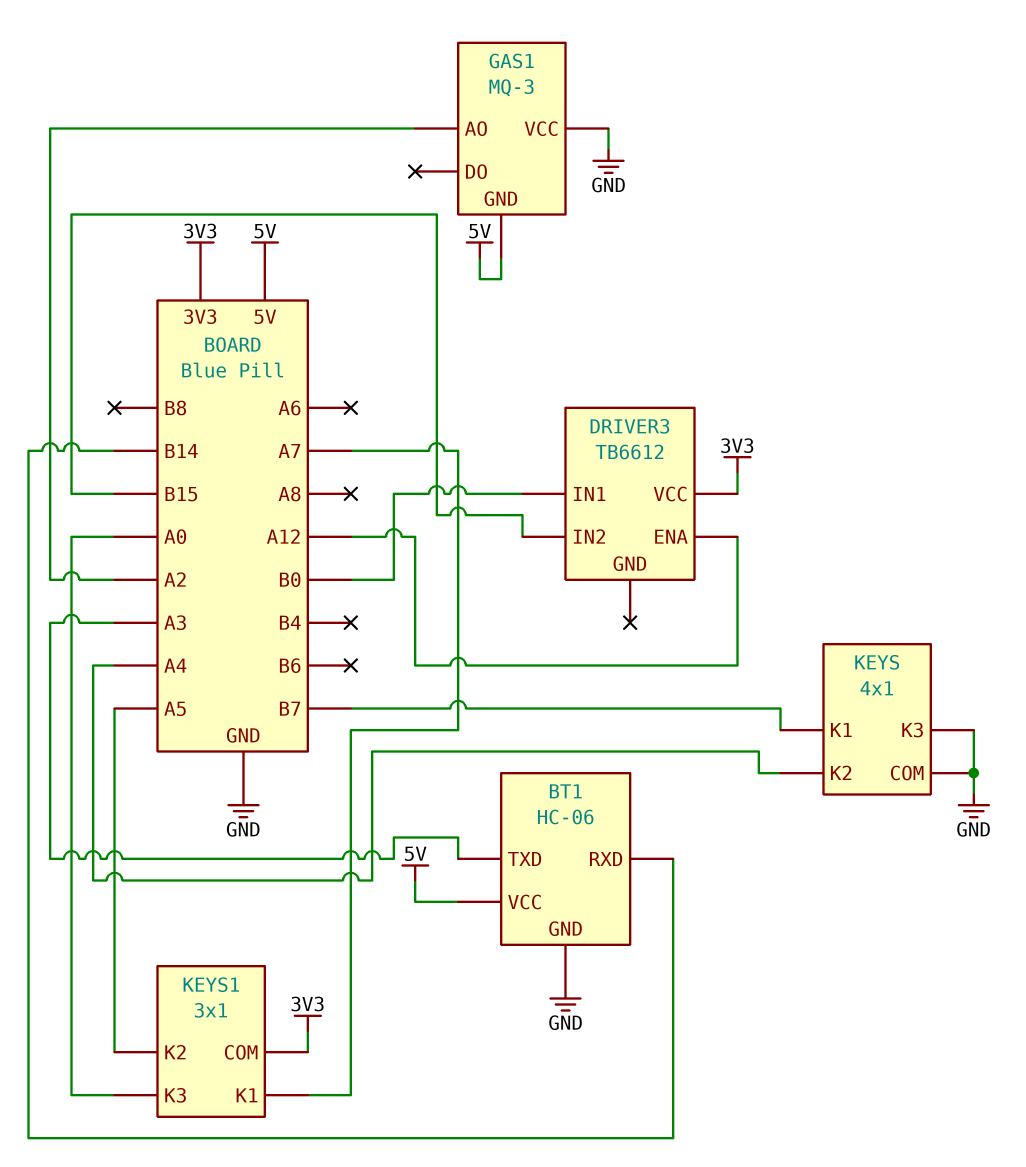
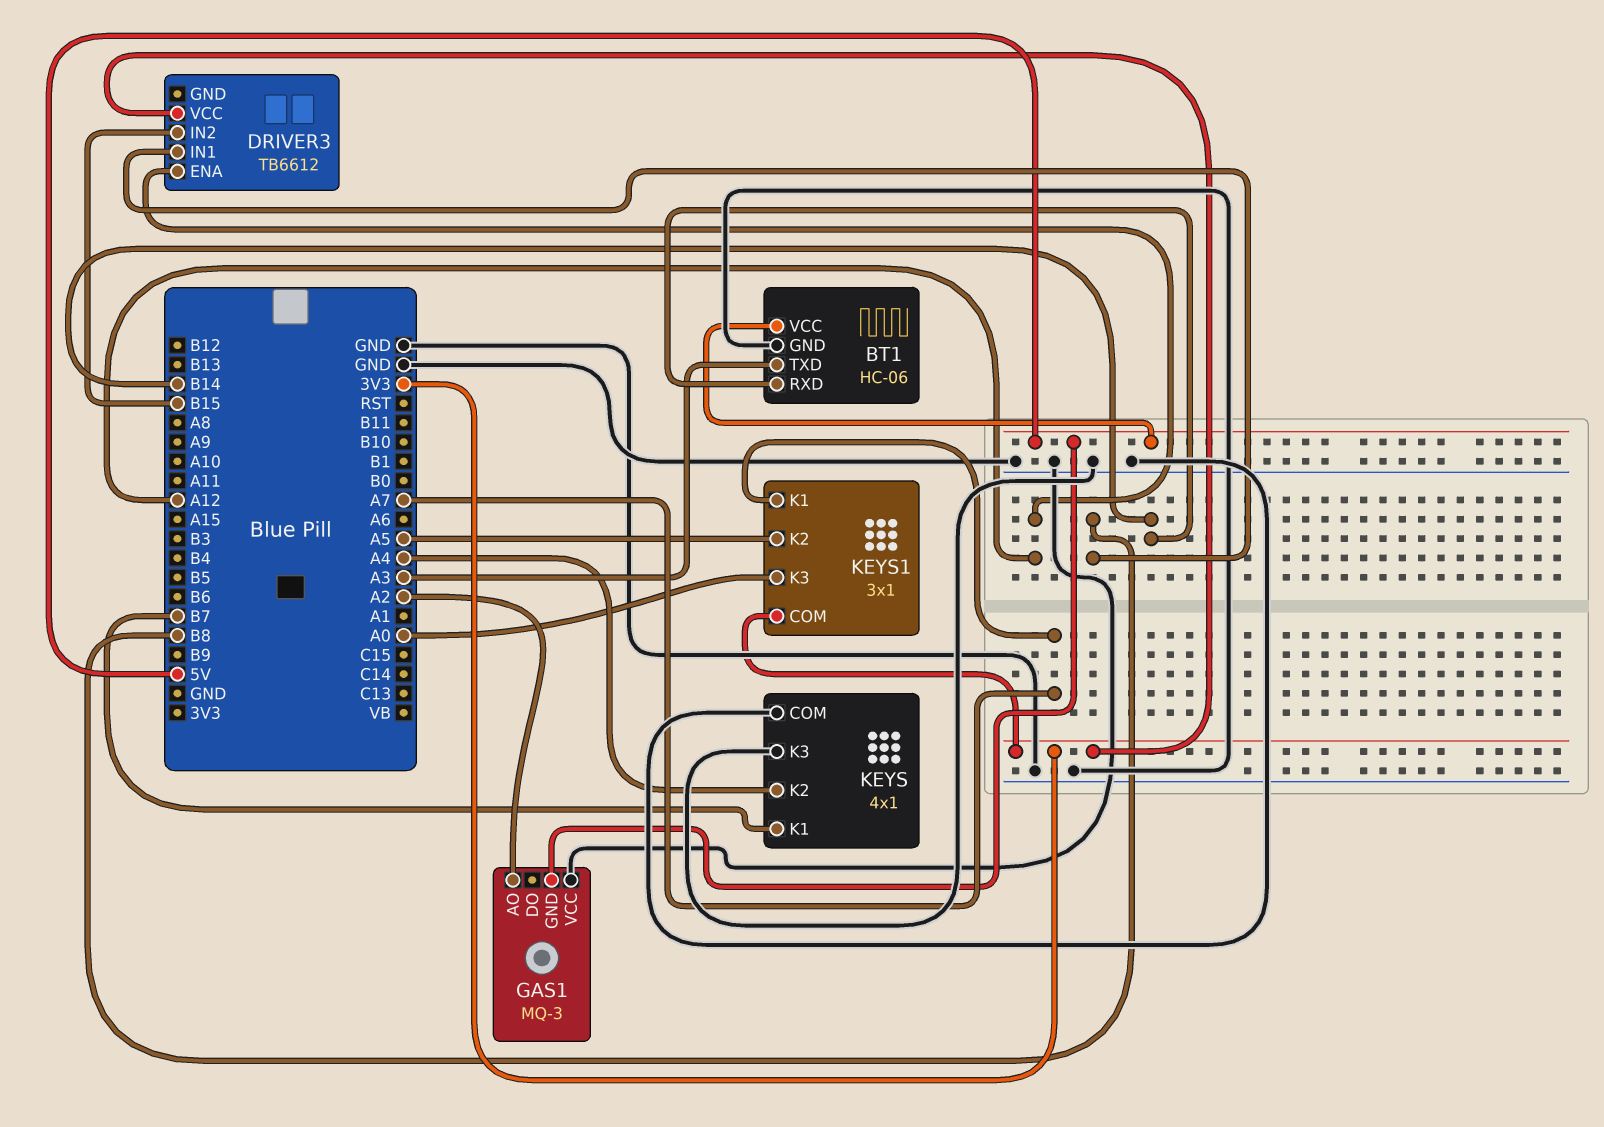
DRIVER3 pin IN1: B0 -> B8

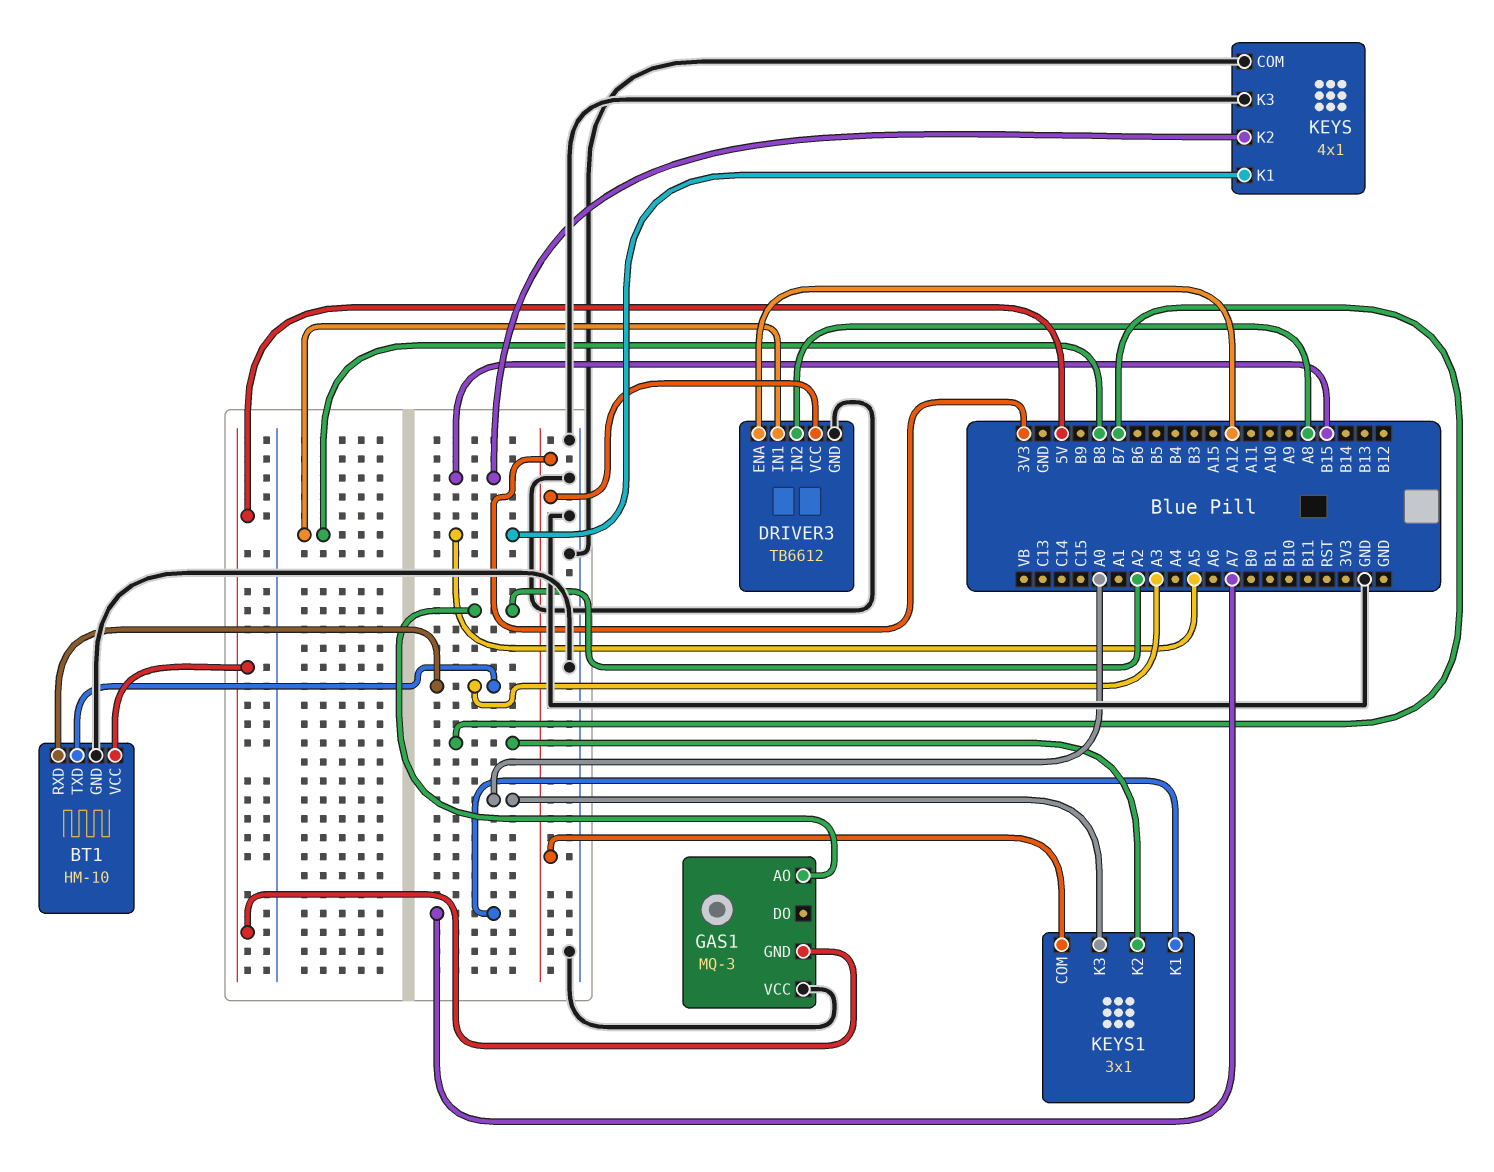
BT1: HC-06 -> HM-10
BT1 pin RXD: B14 -> A3
DRIVER3 pin GND: none -> GND
DRIVER3 pin IN2: B15 -> A8
KEYS pin K1: B7 -> A5
KEYS pin K2: A4 -> B15
KEYS1 pin K2: A5 -> B7

